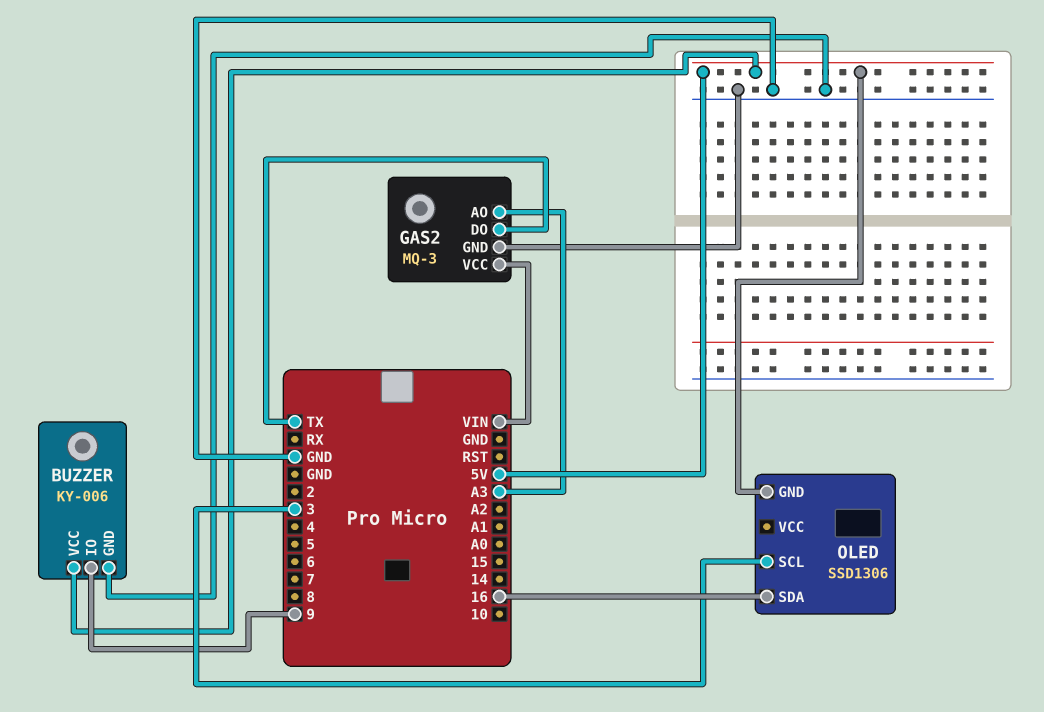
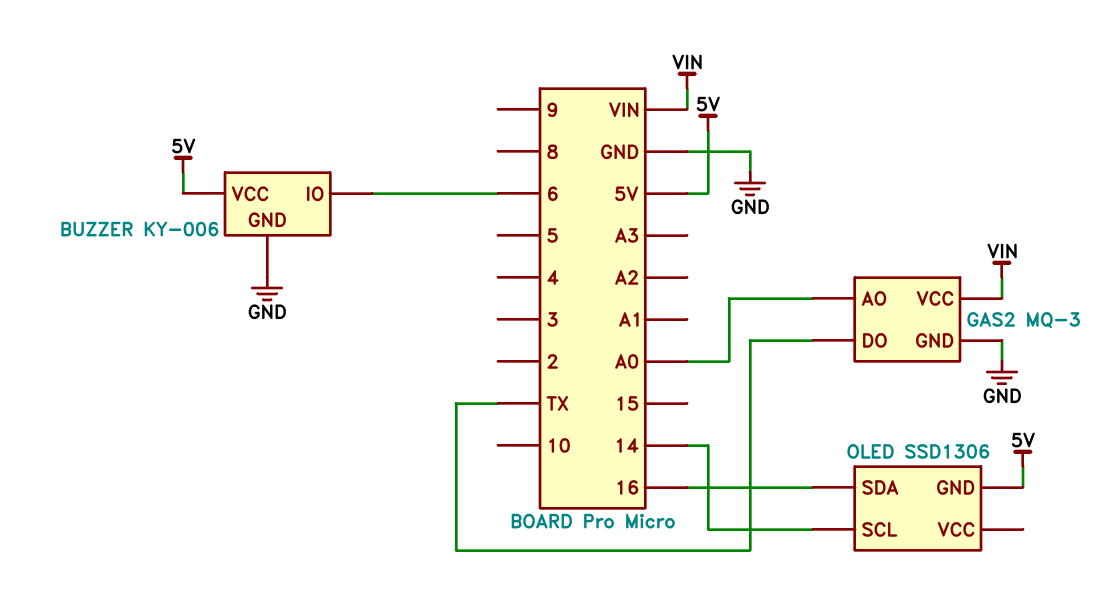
BUZZER pin IO: 9 -> 6
GAS2 pin AO: A3 -> A0
OLED pin SCL: 3 -> 14

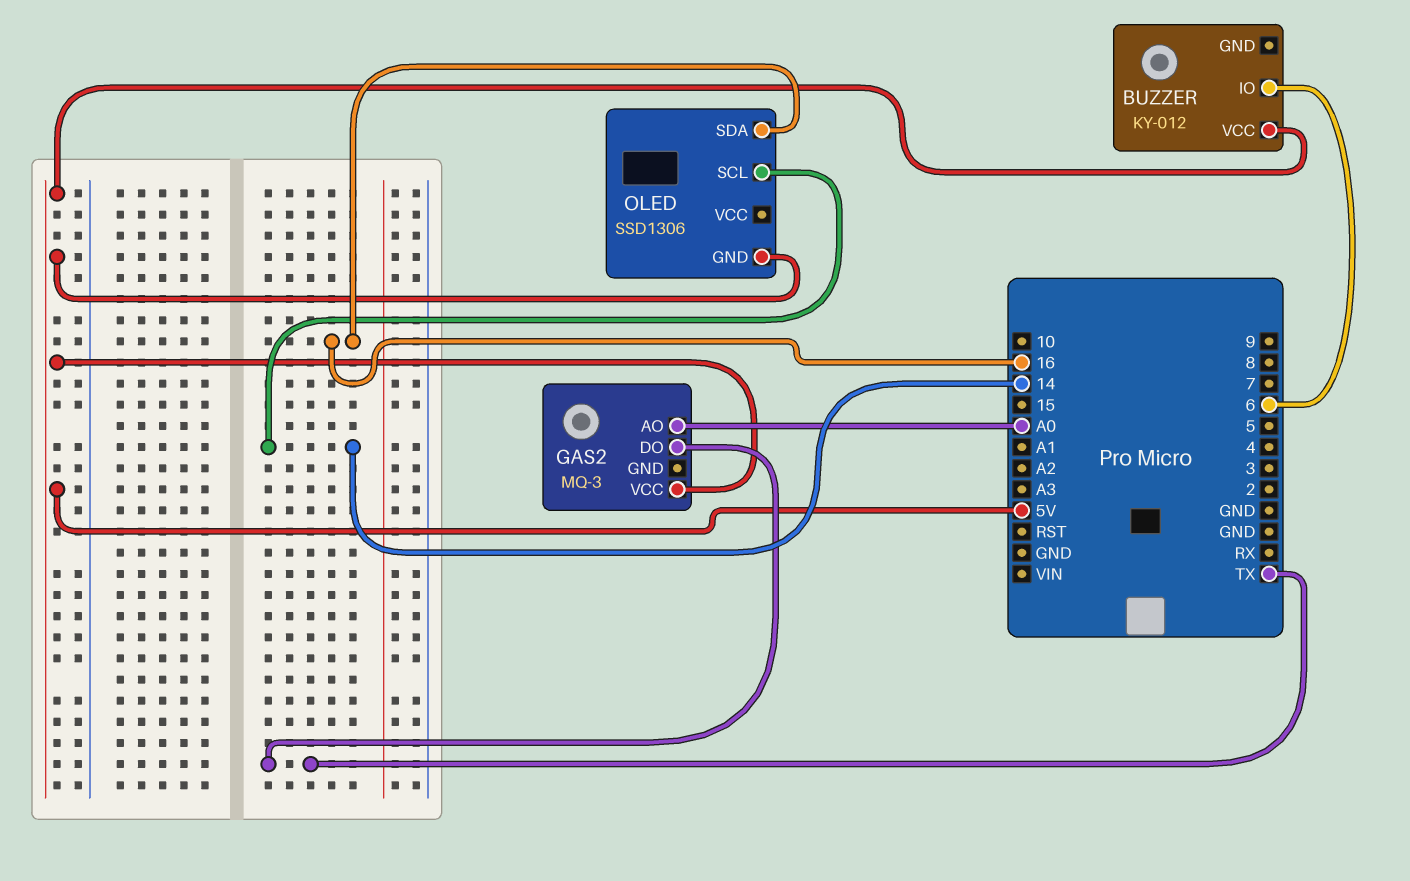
BUZZER: KY-006 -> KY-012
BUZZER pin GND: GND -> none
GAS2 pin GND: GND -> none
GAS2 pin VCC: VIN -> 5V

